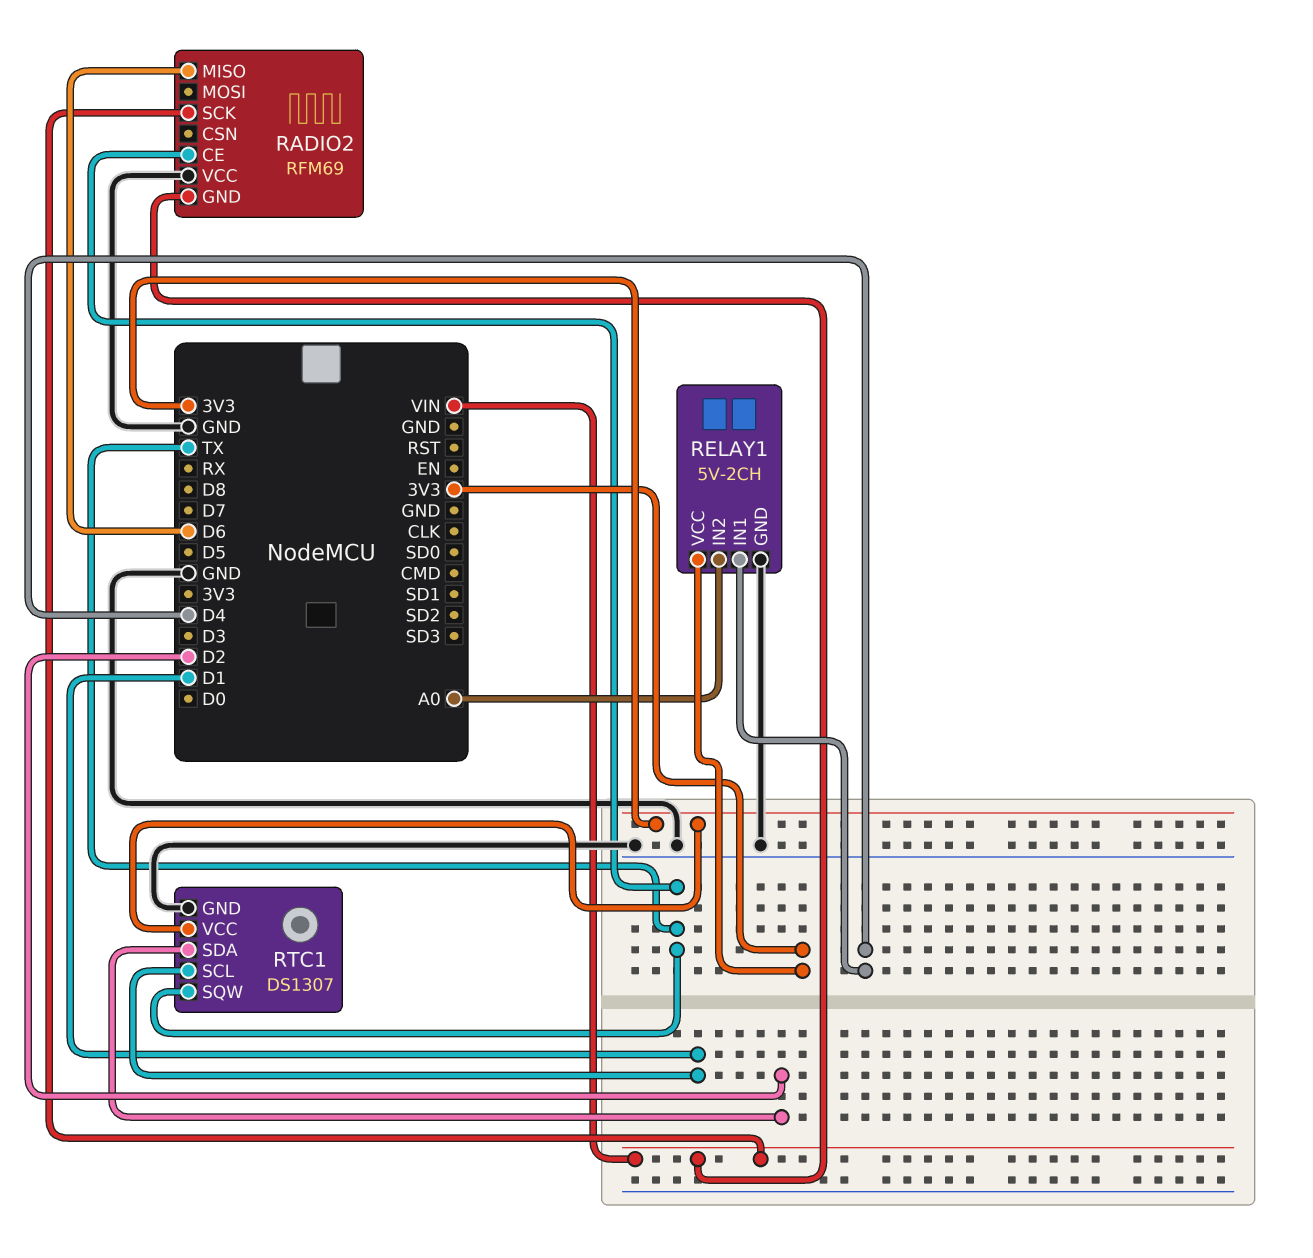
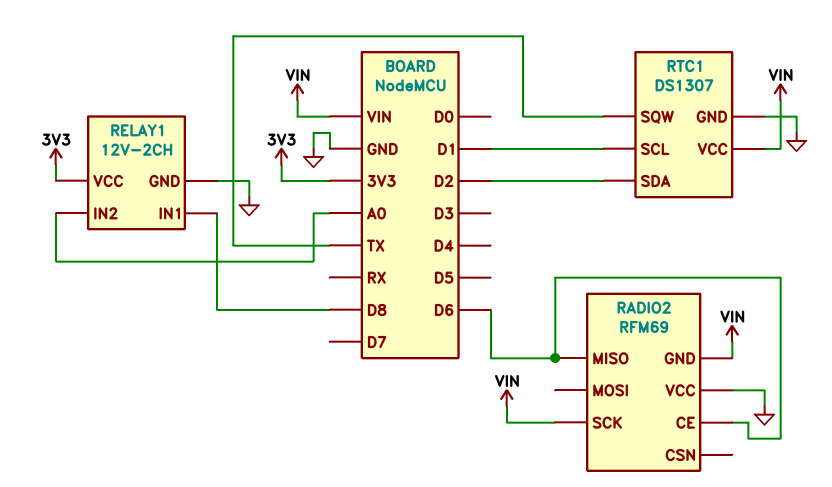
RADIO2 pin CE: TX -> D6
RELAY1: 5V-2CH -> 12V-2CH
RELAY1 pin IN1: D4 -> D8
RTC1 pin VCC: 3V3 -> VIN

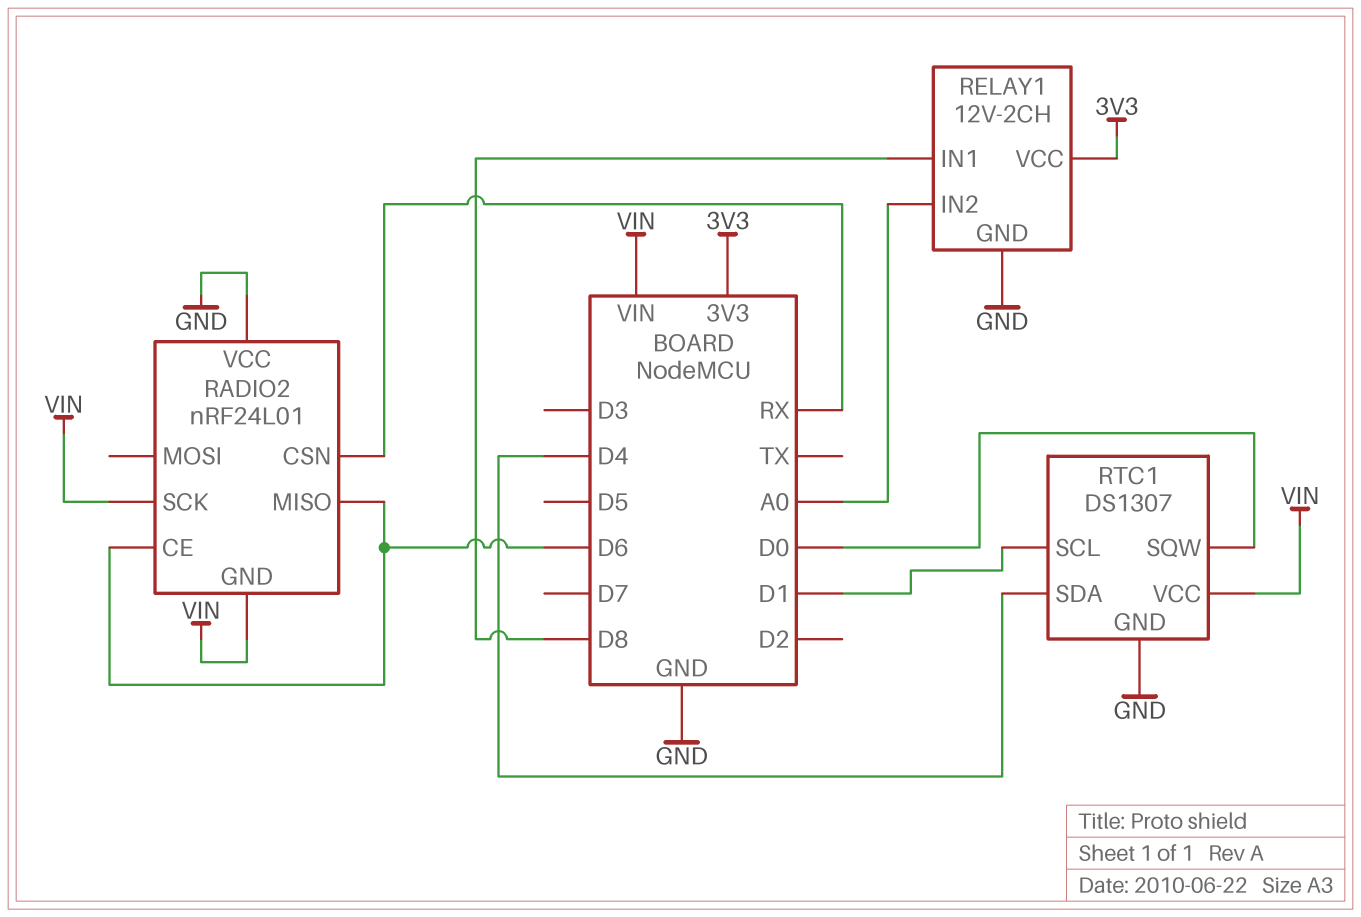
RADIO2: RFM69 -> nRF24L01
RADIO2 pin CSN: none -> RX
RTC1 pin SDA: D2 -> D4
RTC1 pin SQW: TX -> D0

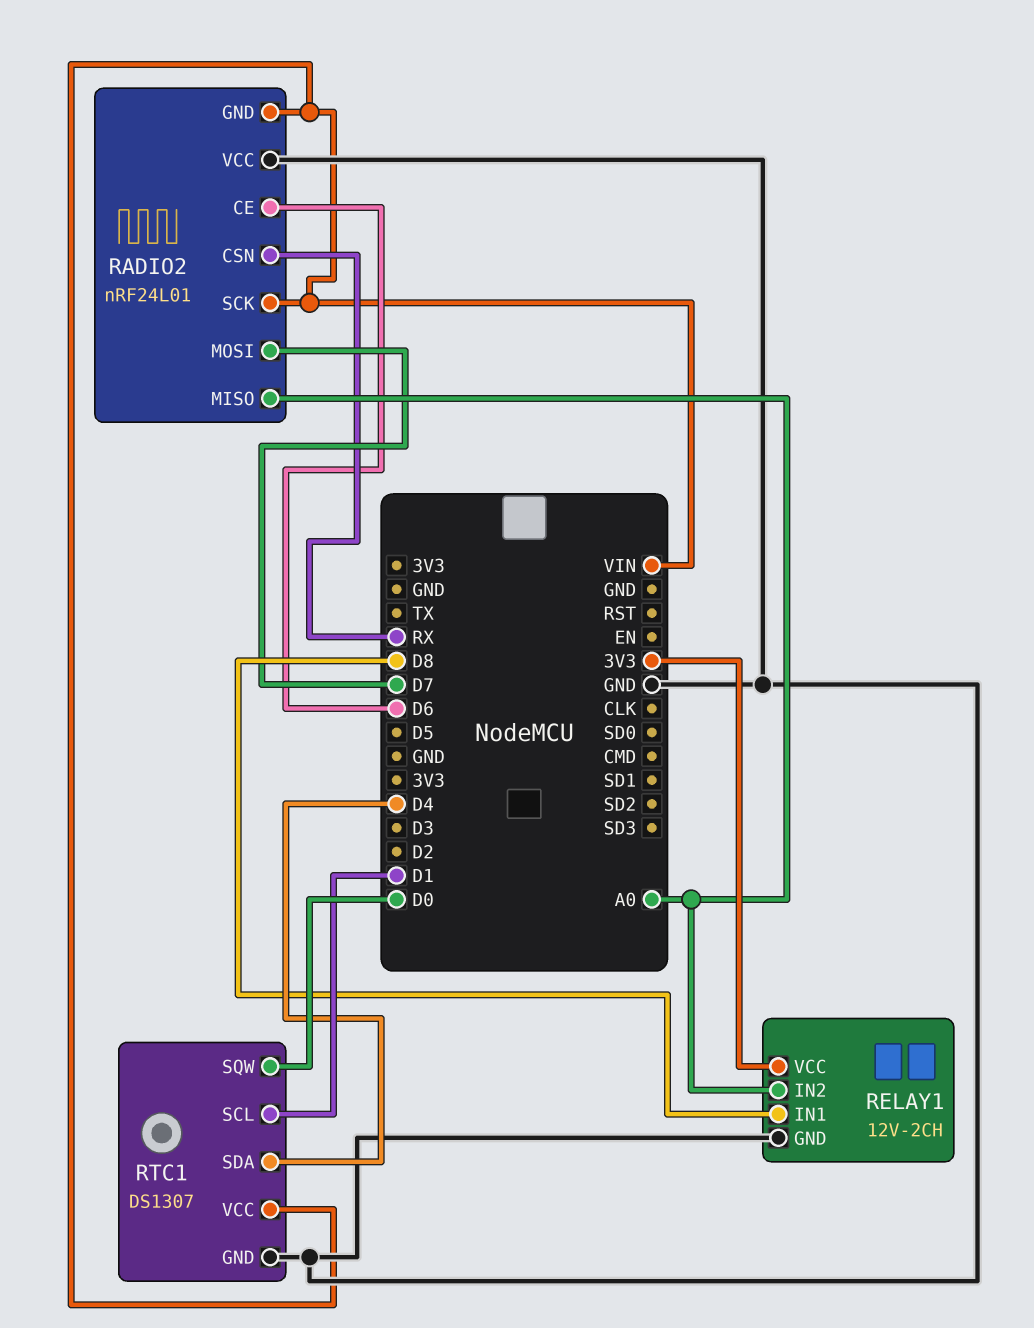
RADIO2 pin MISO: D6 -> A0
RADIO2 pin MOSI: none -> D7

